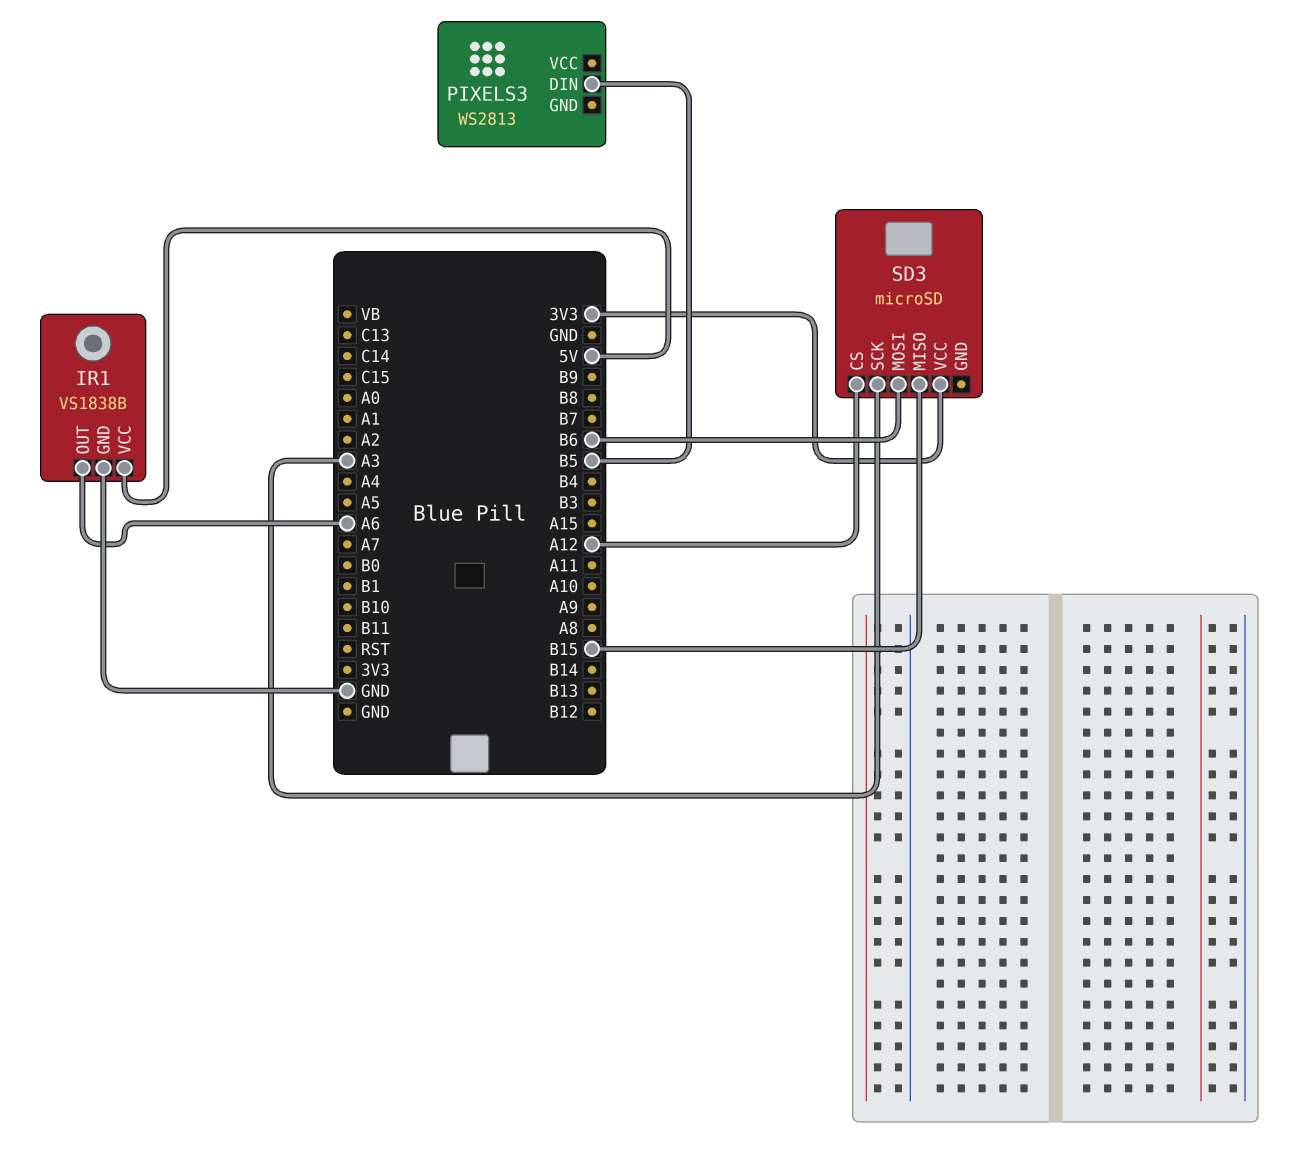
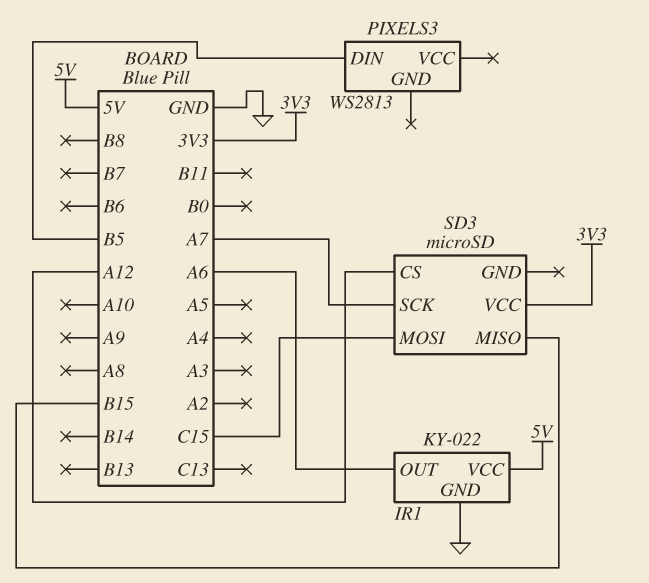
IR1: VS1838B -> KY-022
SD3 pin MOSI: B6 -> C15
SD3 pin SCK: A3 -> A7

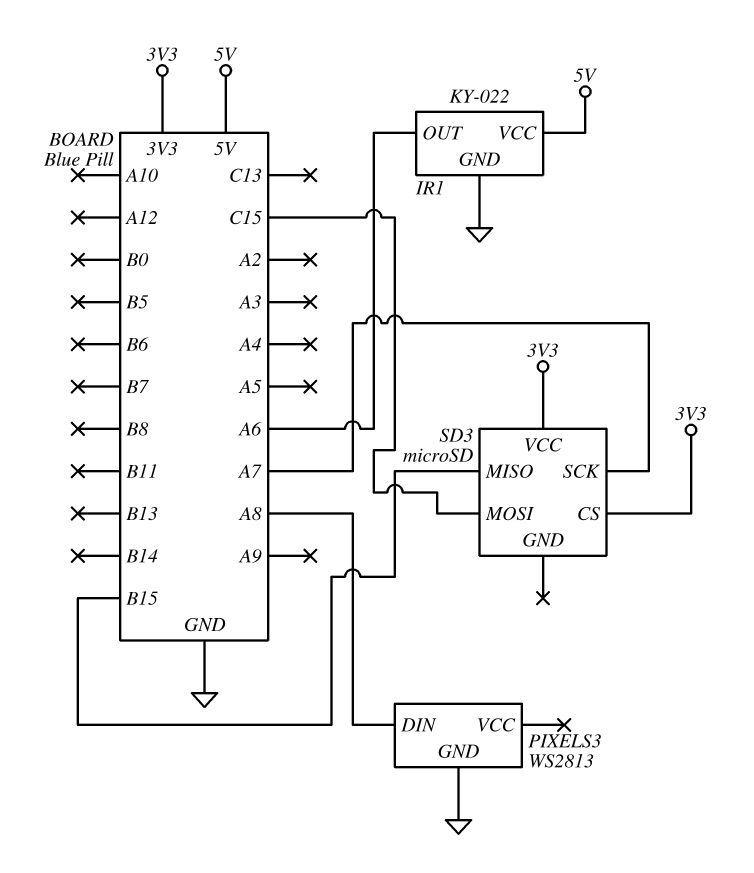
PIXELS3 pin DIN: B5 -> A8
PIXELS3 pin GND: none -> GND
SD3 pin CS: A12 -> 3V3

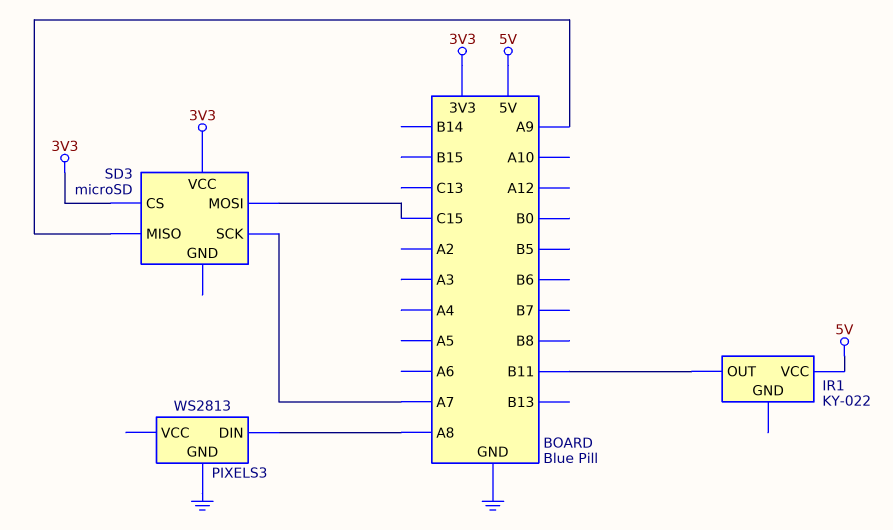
IR1 pin GND: GND -> none
IR1 pin OUT: A6 -> B11
SD3 pin MISO: B15 -> A9

